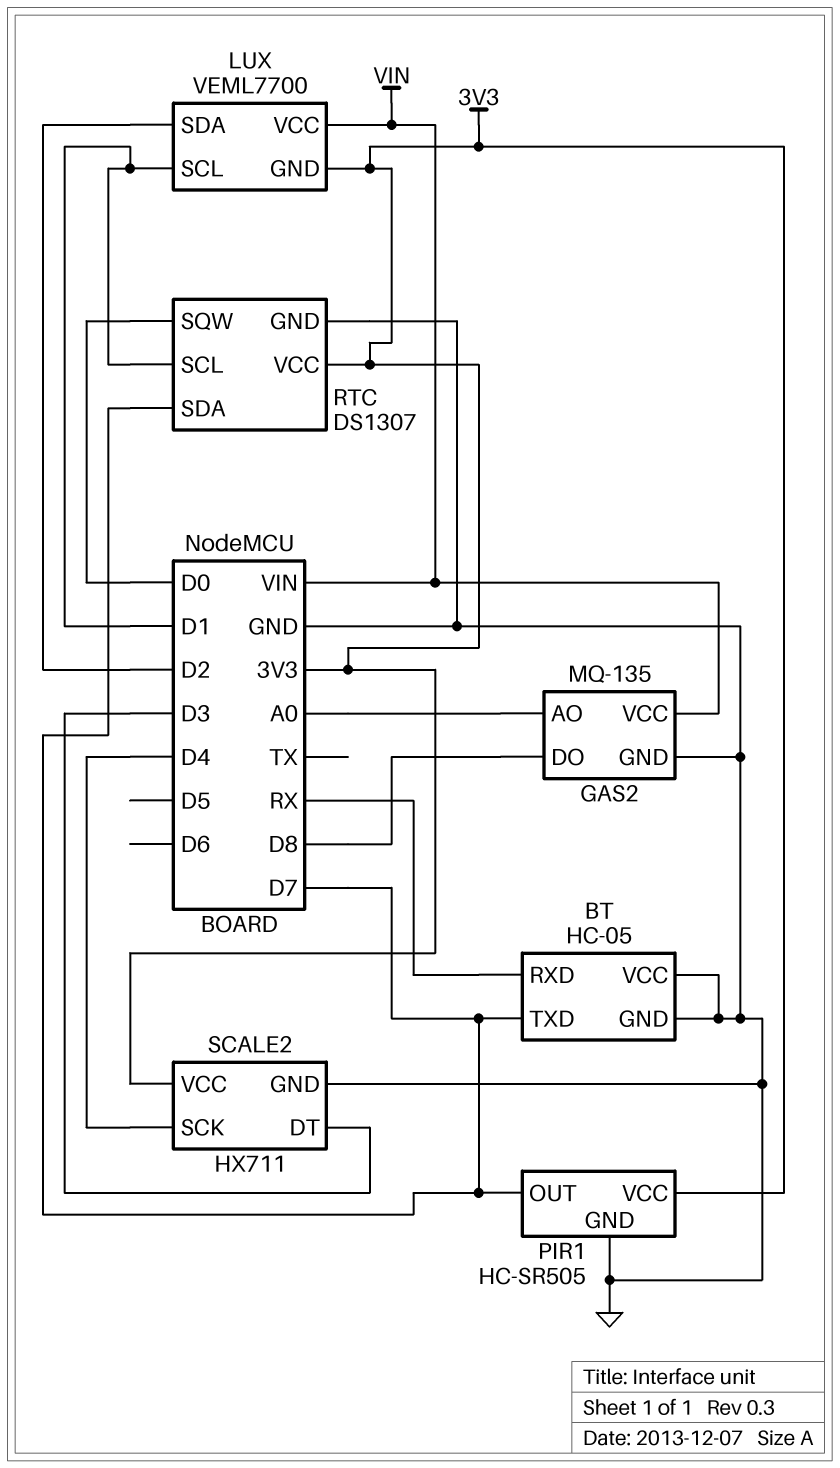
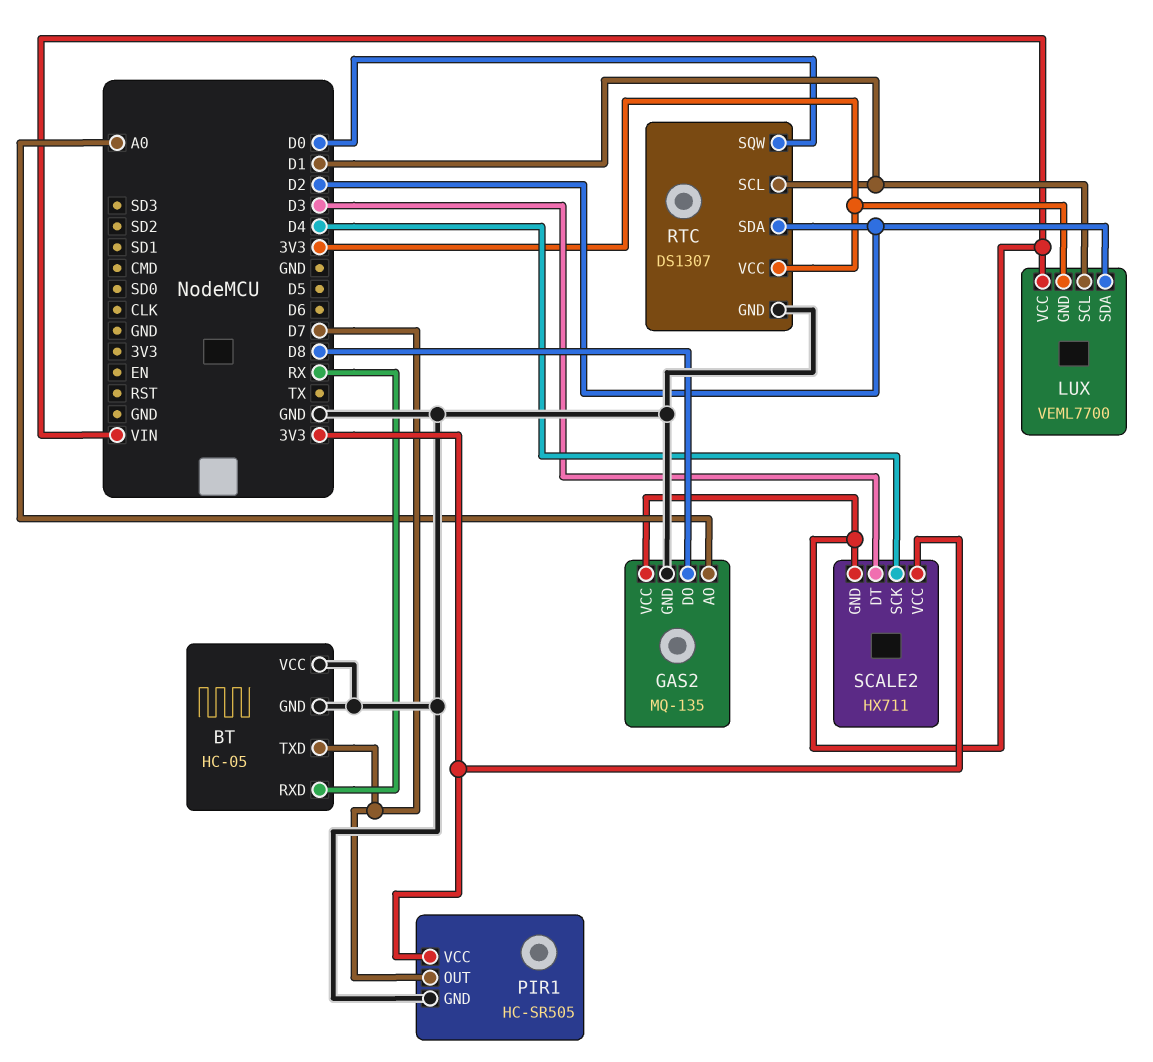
RTC pin SDA: D7 -> D2
SCALE2 pin GND: GND -> VIN

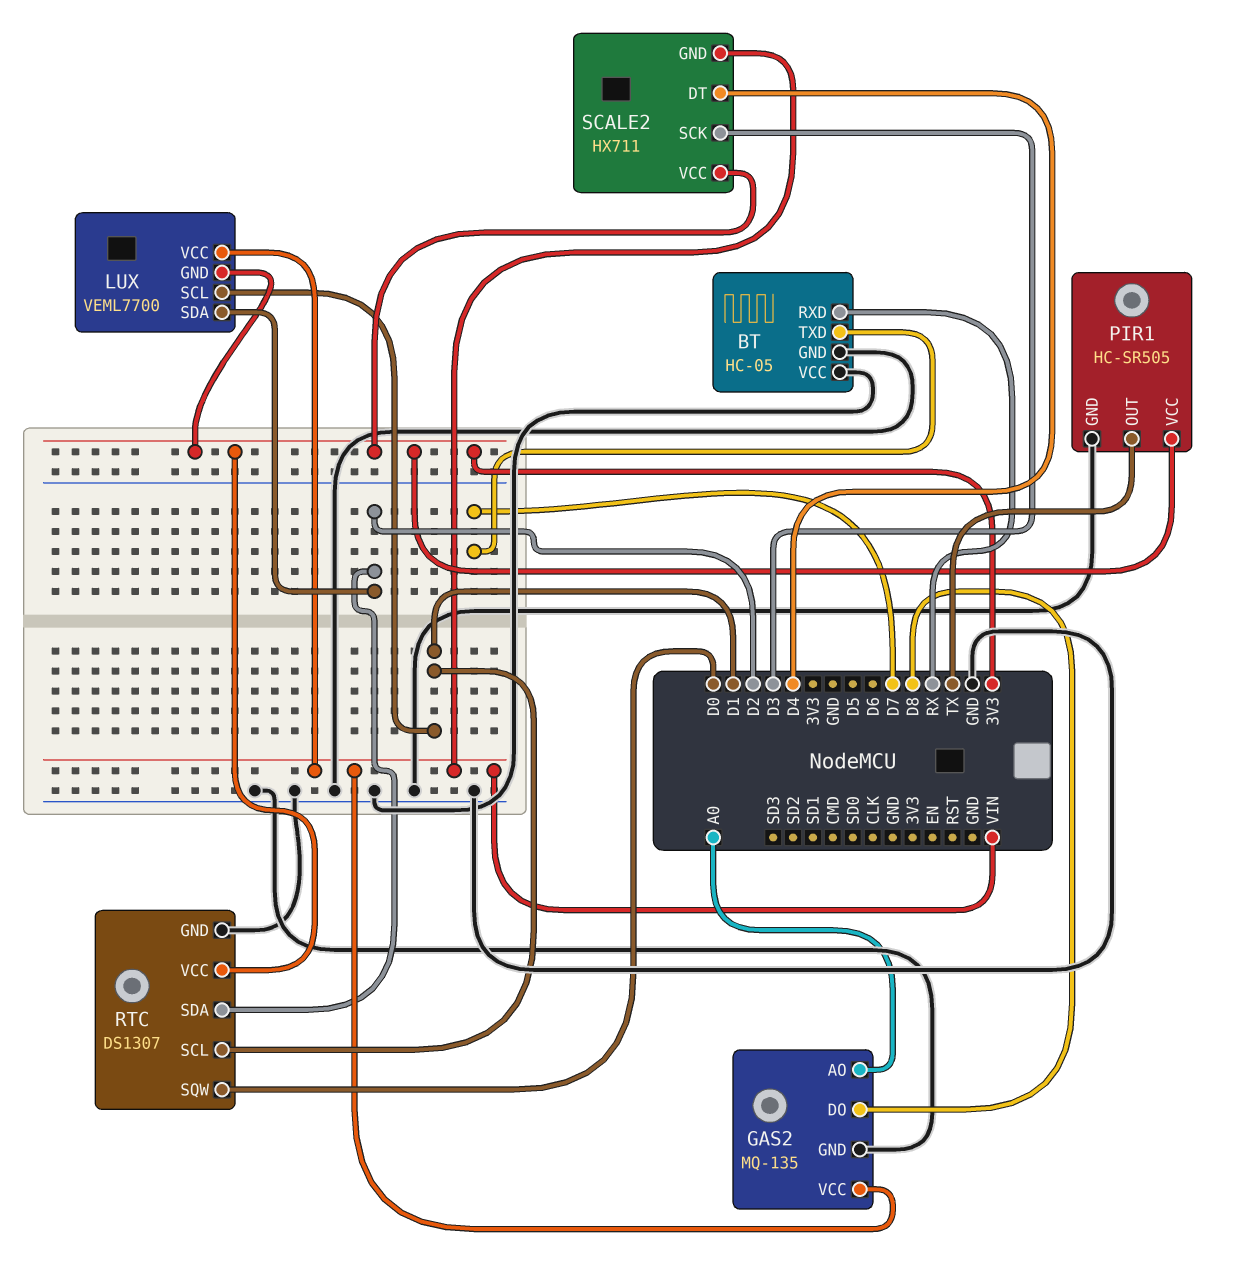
PIR1 pin OUT: D7 -> TX
SCALE2 pin DT: D3 -> D4
SCALE2 pin SCK: D4 -> D3

